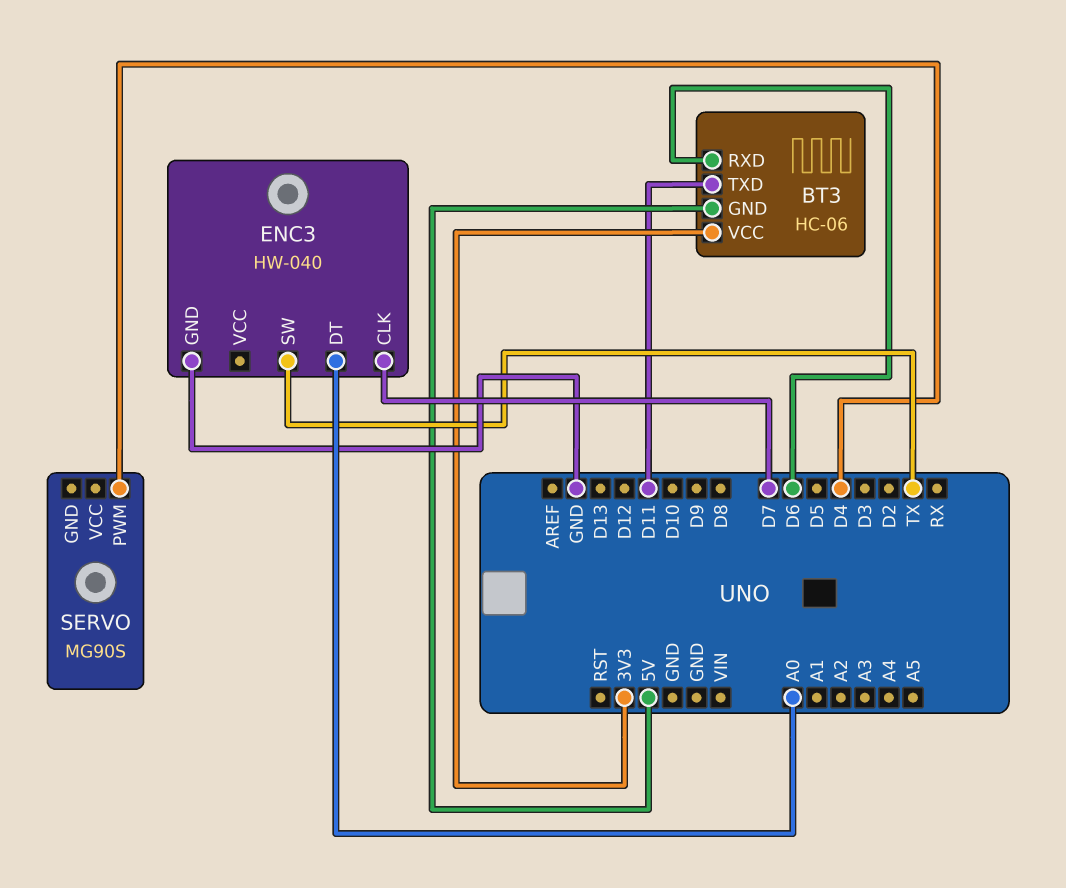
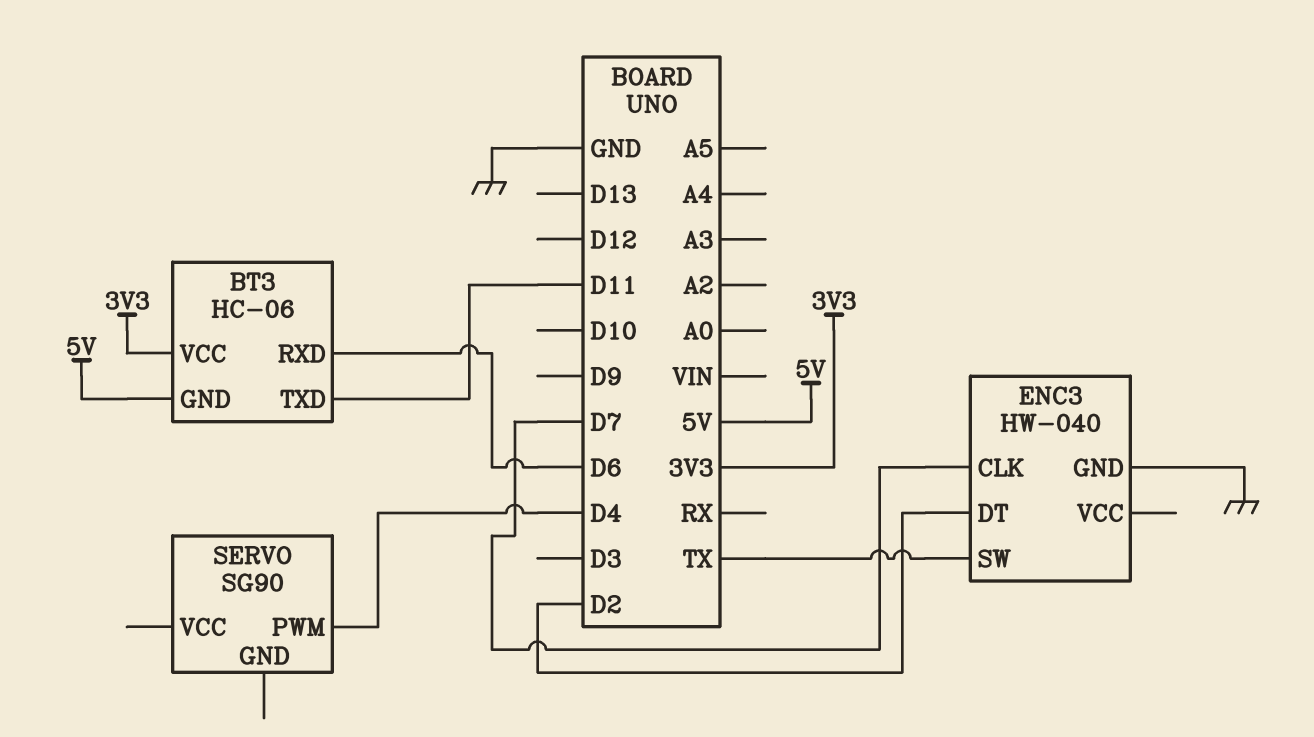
ENC3 pin DT: A0 -> D2
SERVO: MG90S -> SG90

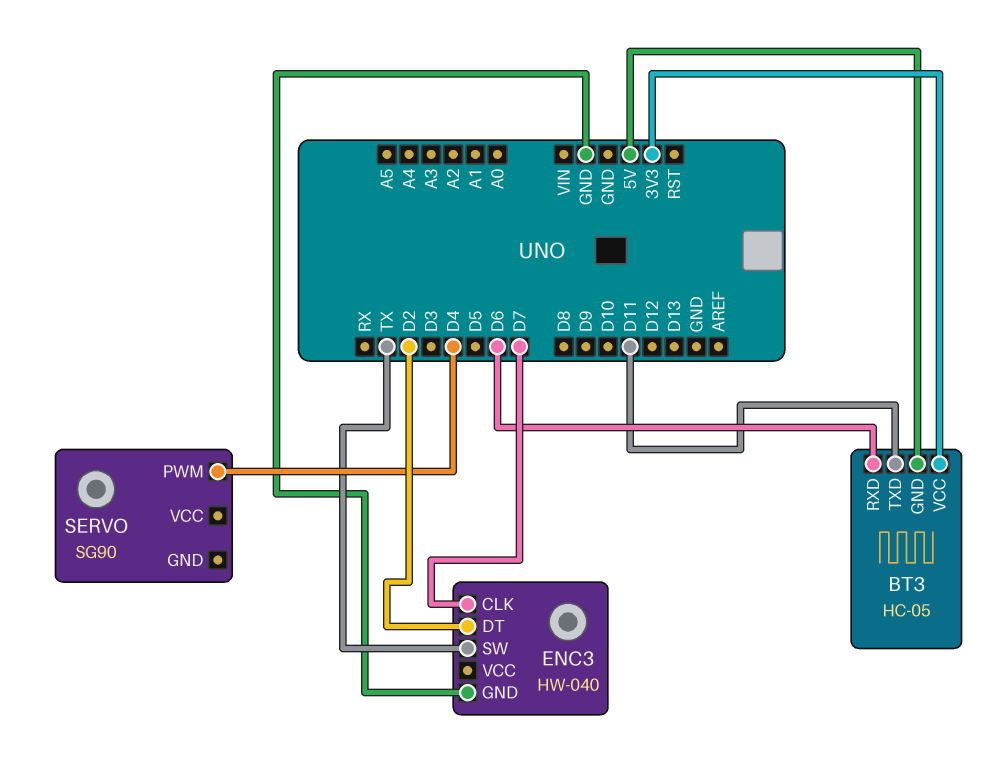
BT3: HC-06 -> HC-05

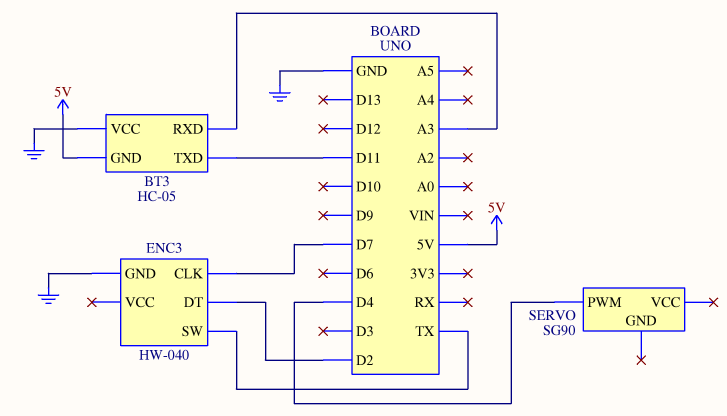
BT3 pin RXD: D6 -> A3
BT3 pin VCC: 3V3 -> GND

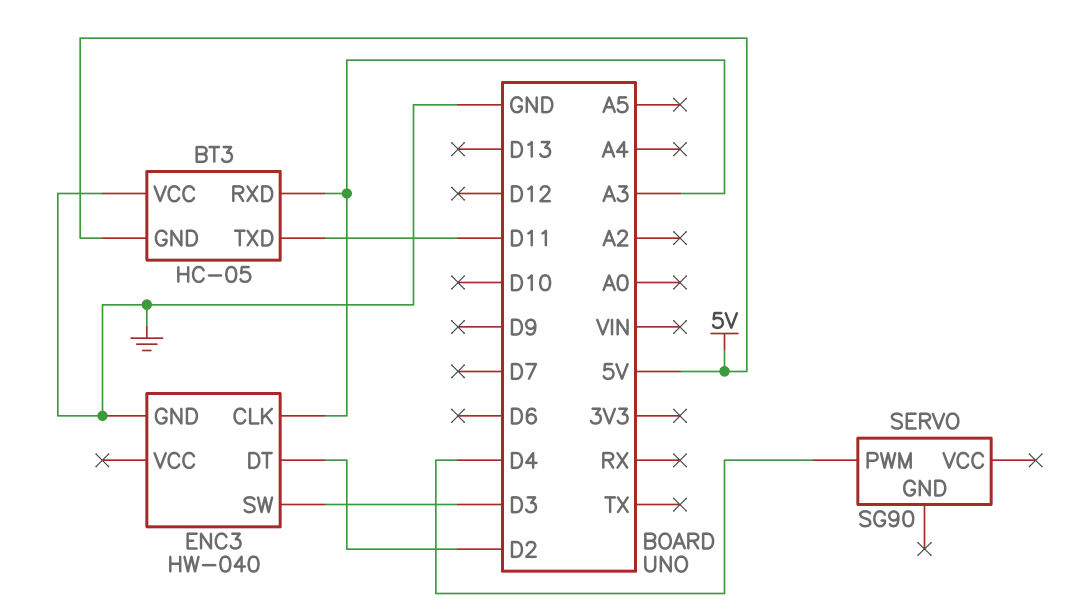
ENC3 pin CLK: D7 -> A3
ENC3 pin SW: TX -> D3

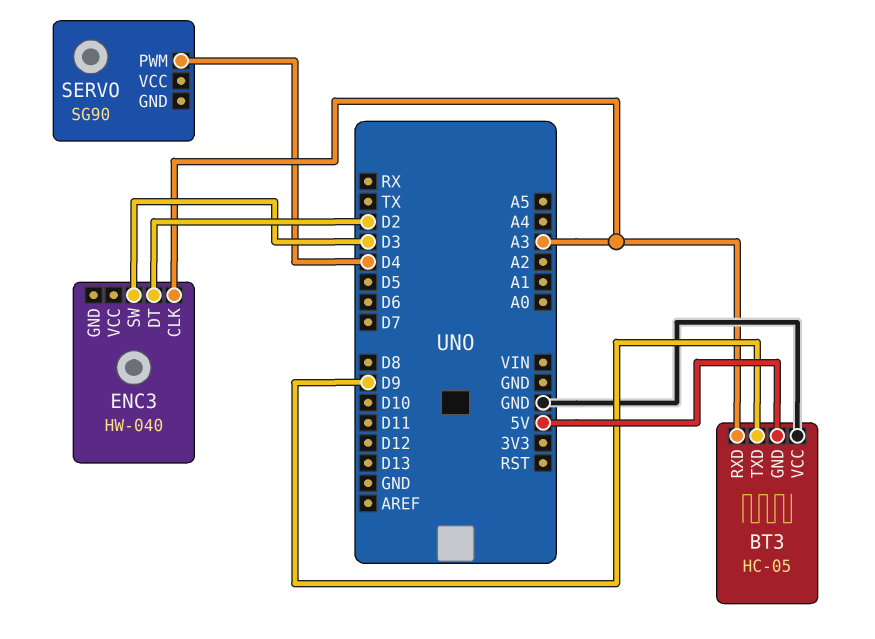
BT3 pin TXD: D11 -> D9
ENC3 pin GND: GND -> none

